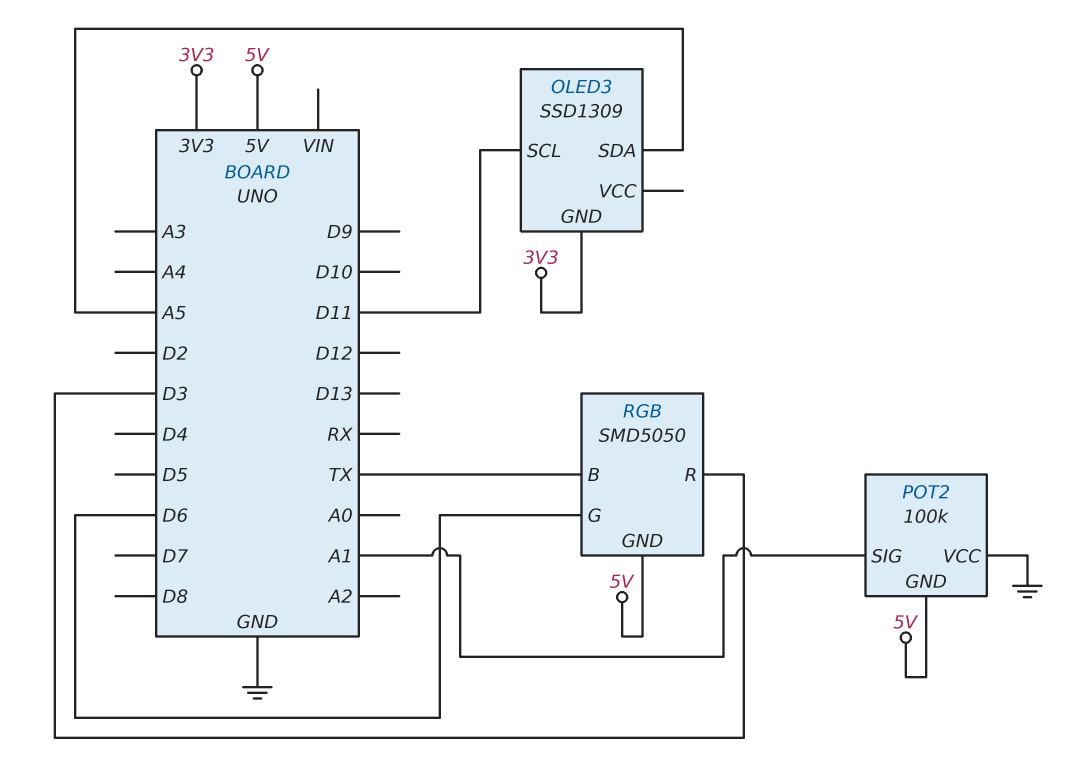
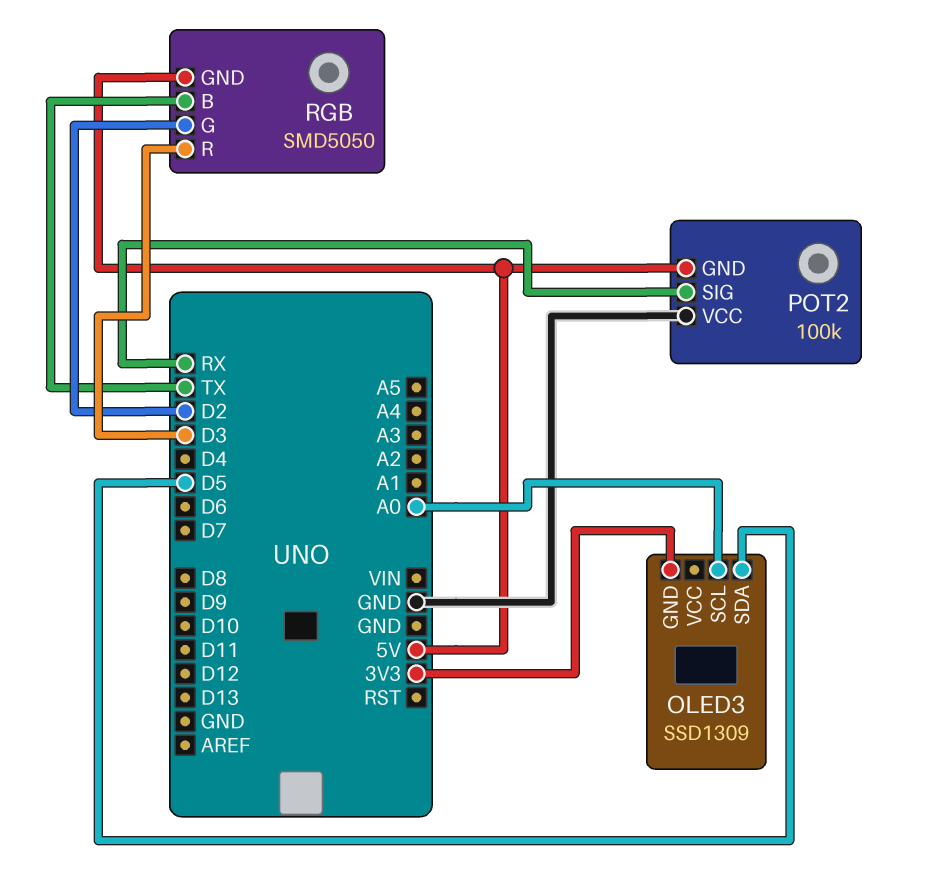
OLED3 pin SCL: D11 -> A0
OLED3 pin SDA: A5 -> D5
POT2 pin SIG: A1 -> RX
RGB pin G: D6 -> D2

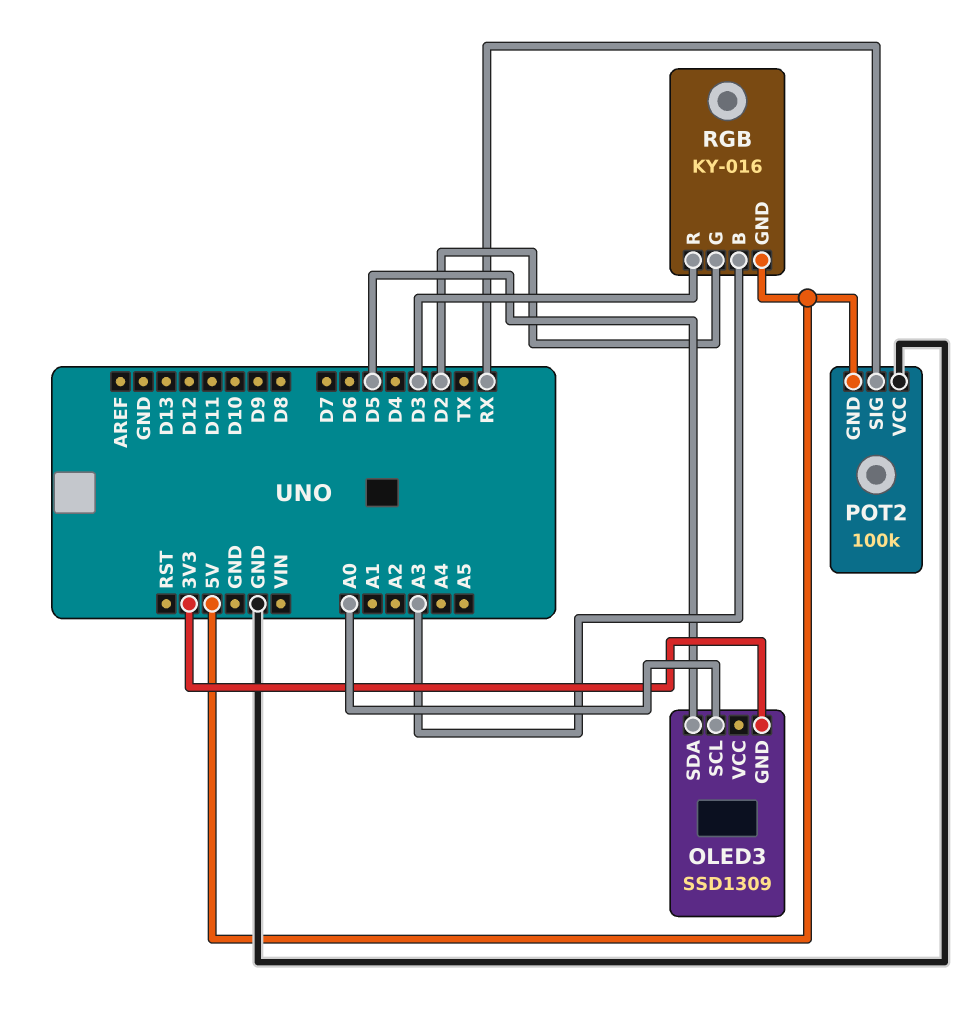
RGB: SMD5050 -> KY-016
RGB pin B: TX -> A3

